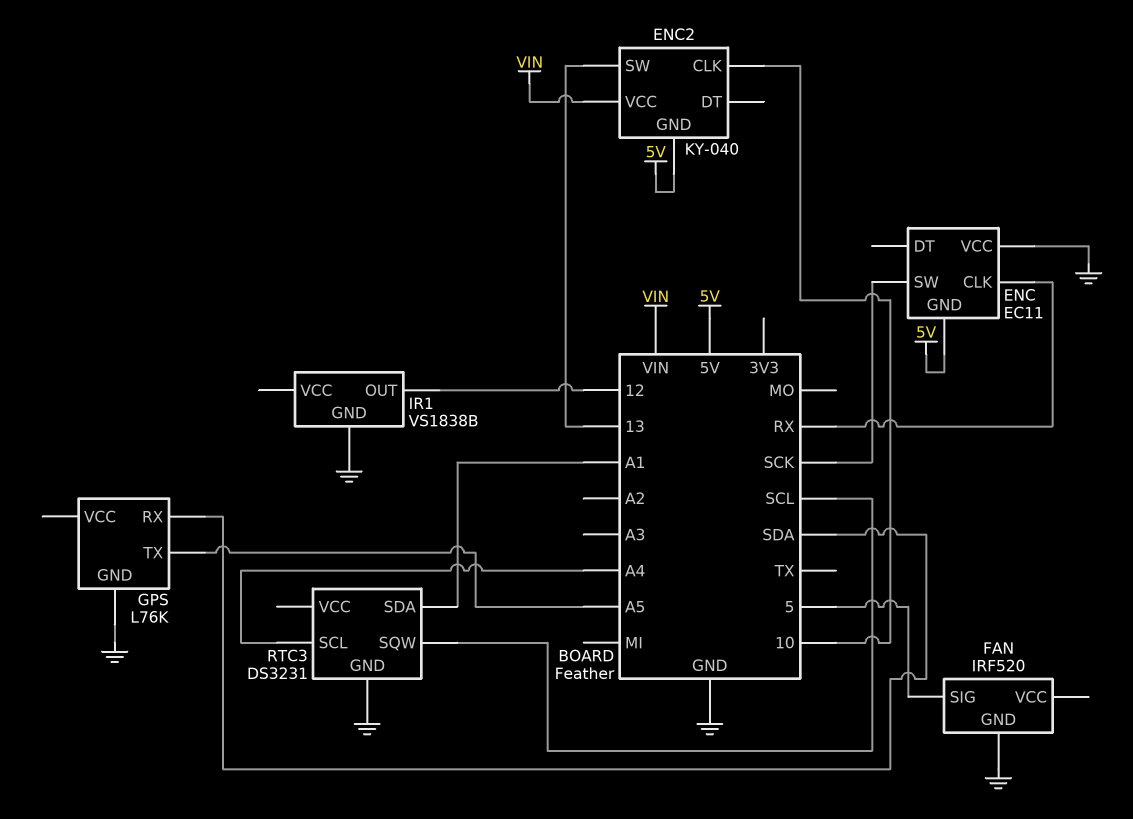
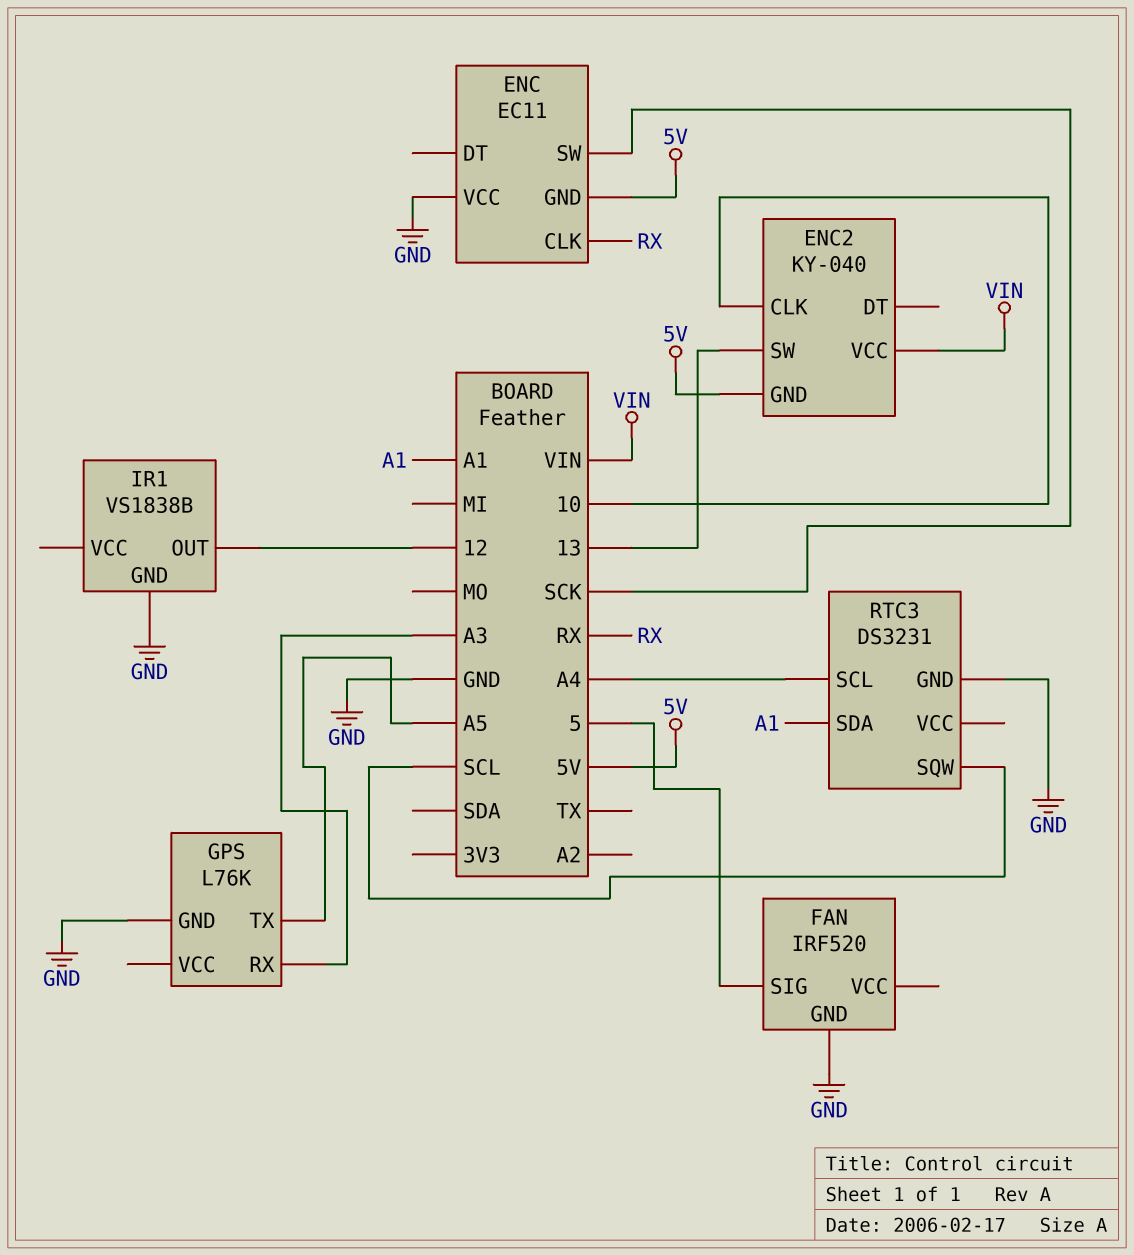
GPS pin RX: SDA -> A3

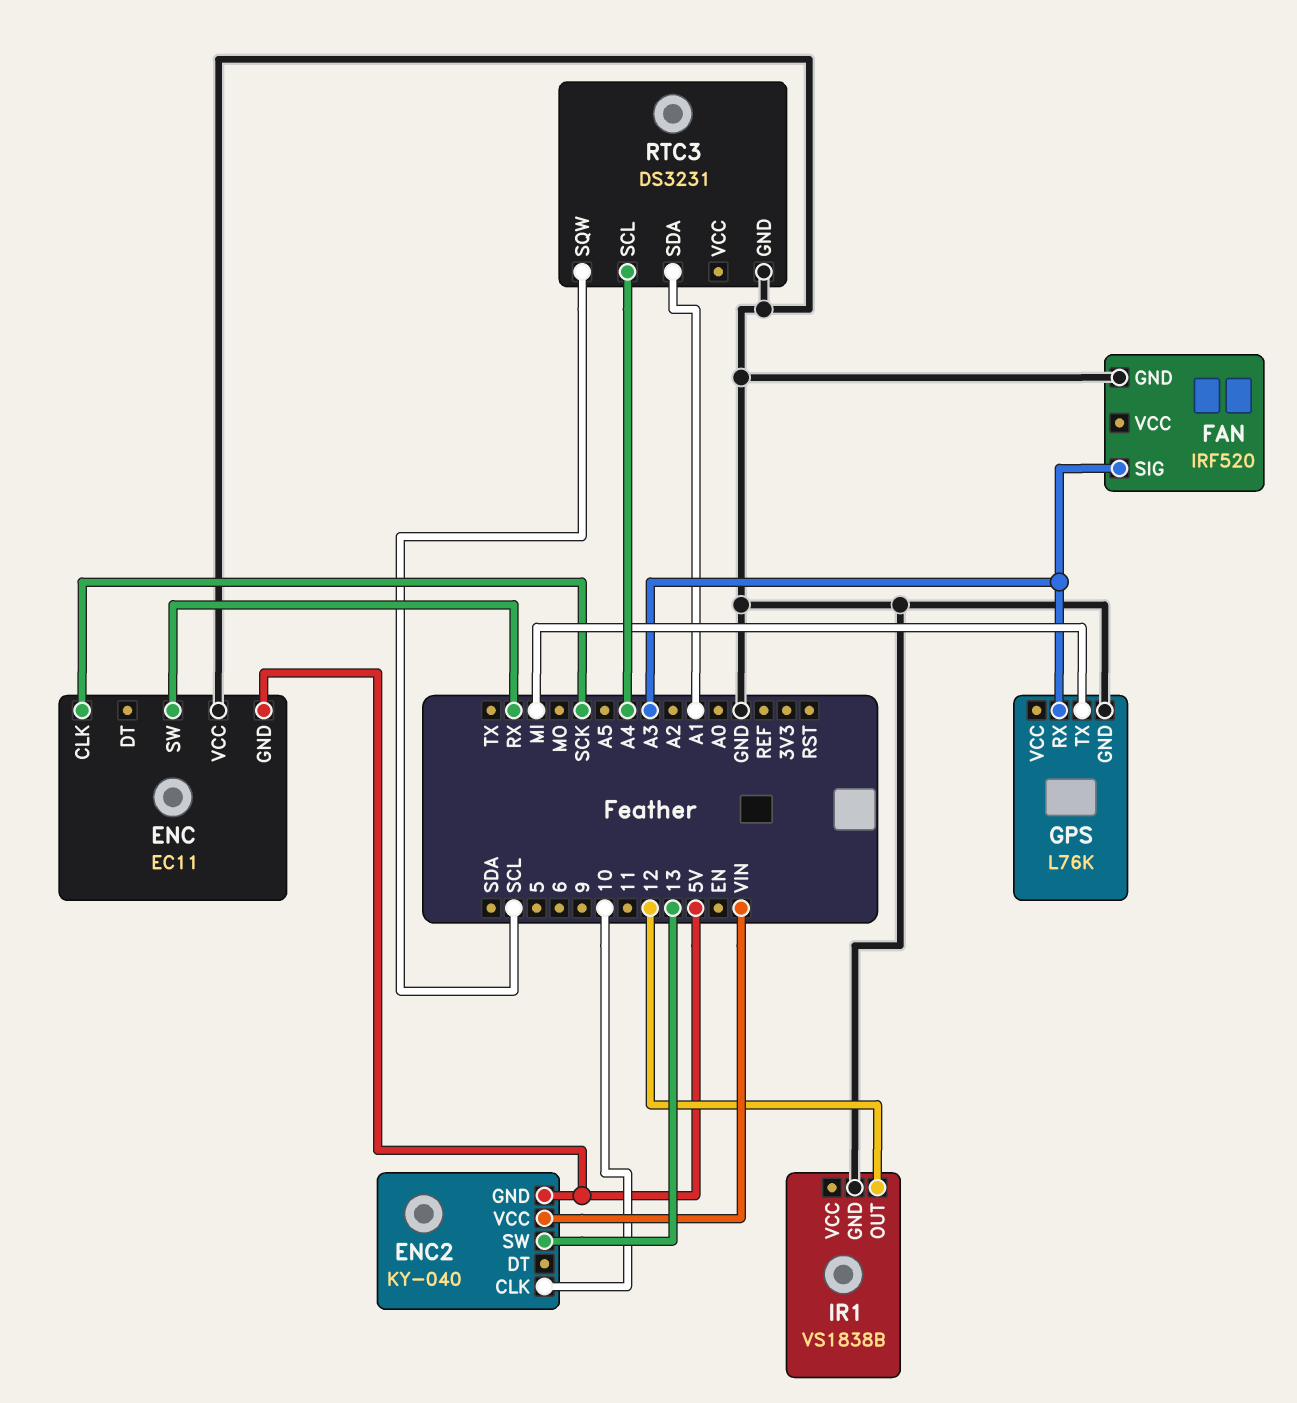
ENC pin CLK: RX -> SCK
ENC pin SW: SCK -> RX
FAN pin SIG: 5 -> A3
GPS pin TX: A5 -> MI

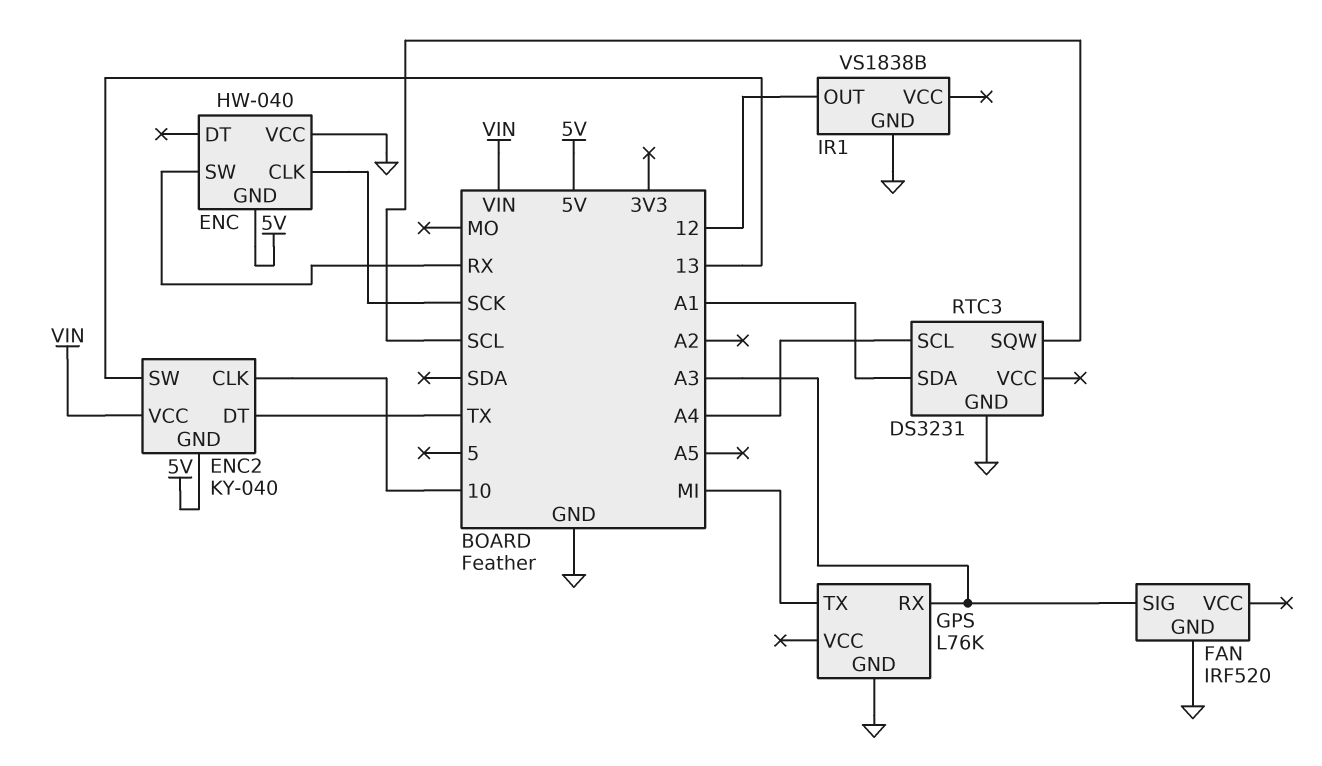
ENC: EC11 -> HW-040
ENC2 pin DT: none -> TX

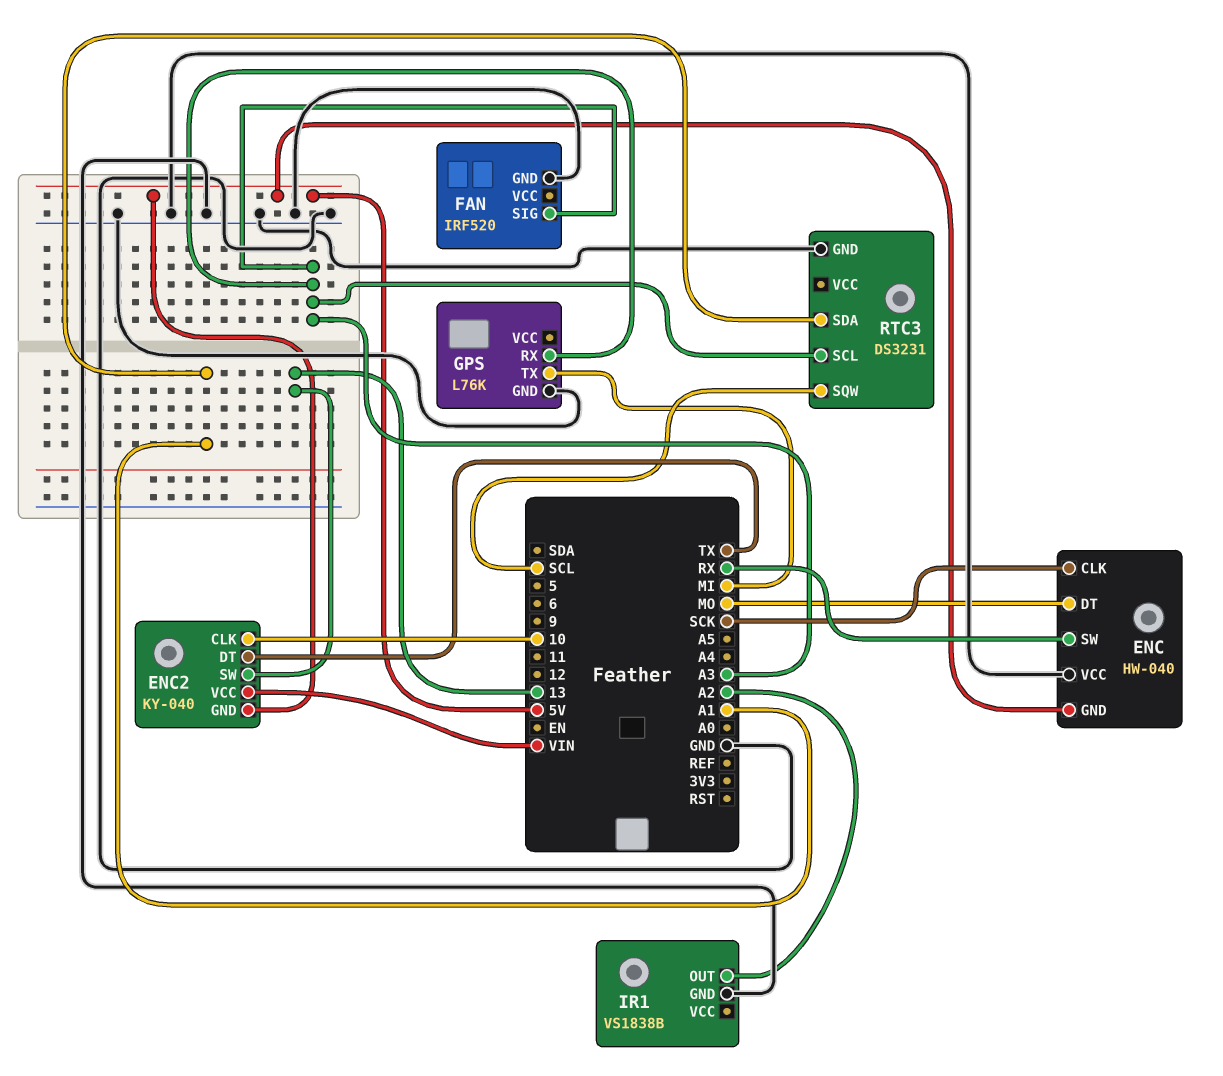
ENC pin DT: none -> MO
IR1 pin OUT: 12 -> A2
RTC3 pin SCL: A4 -> A3

